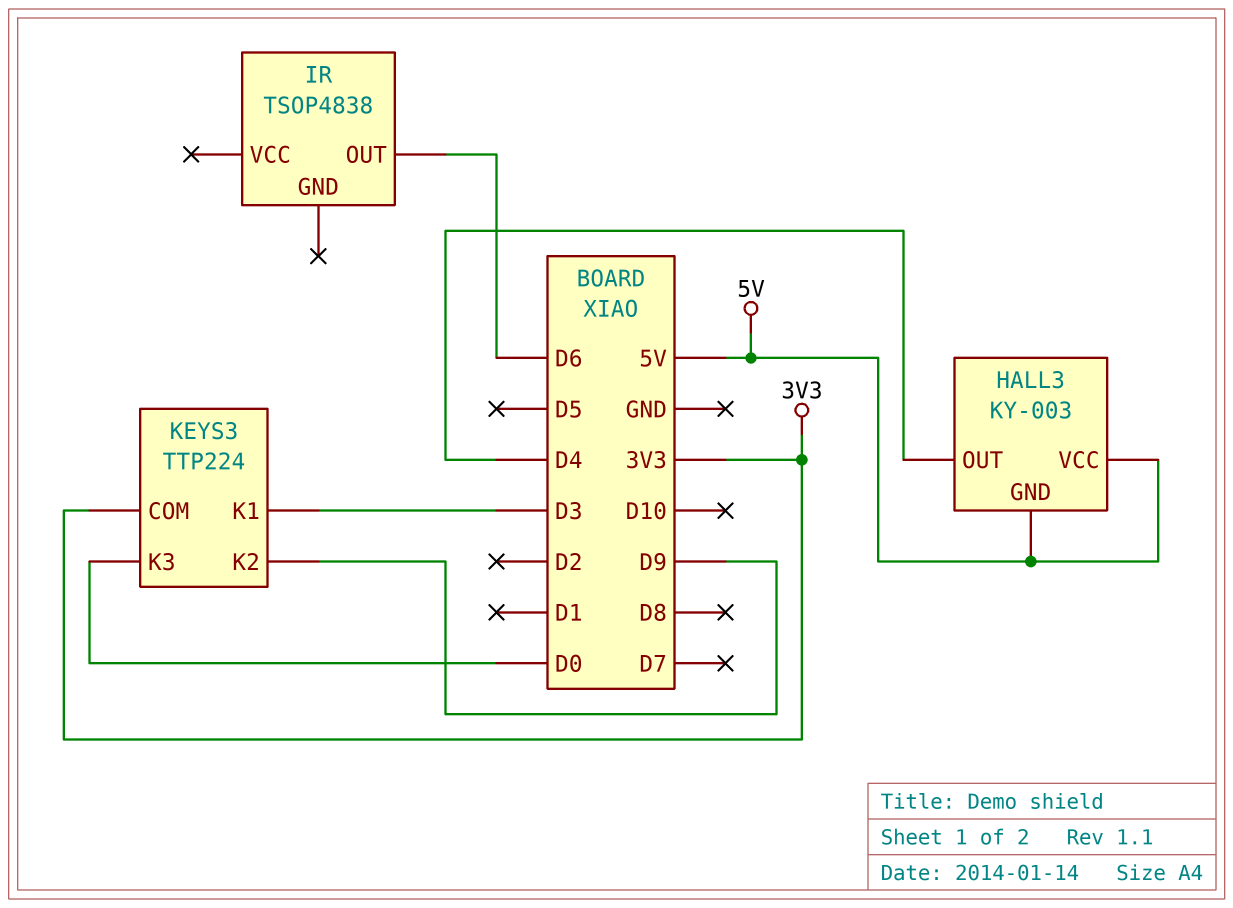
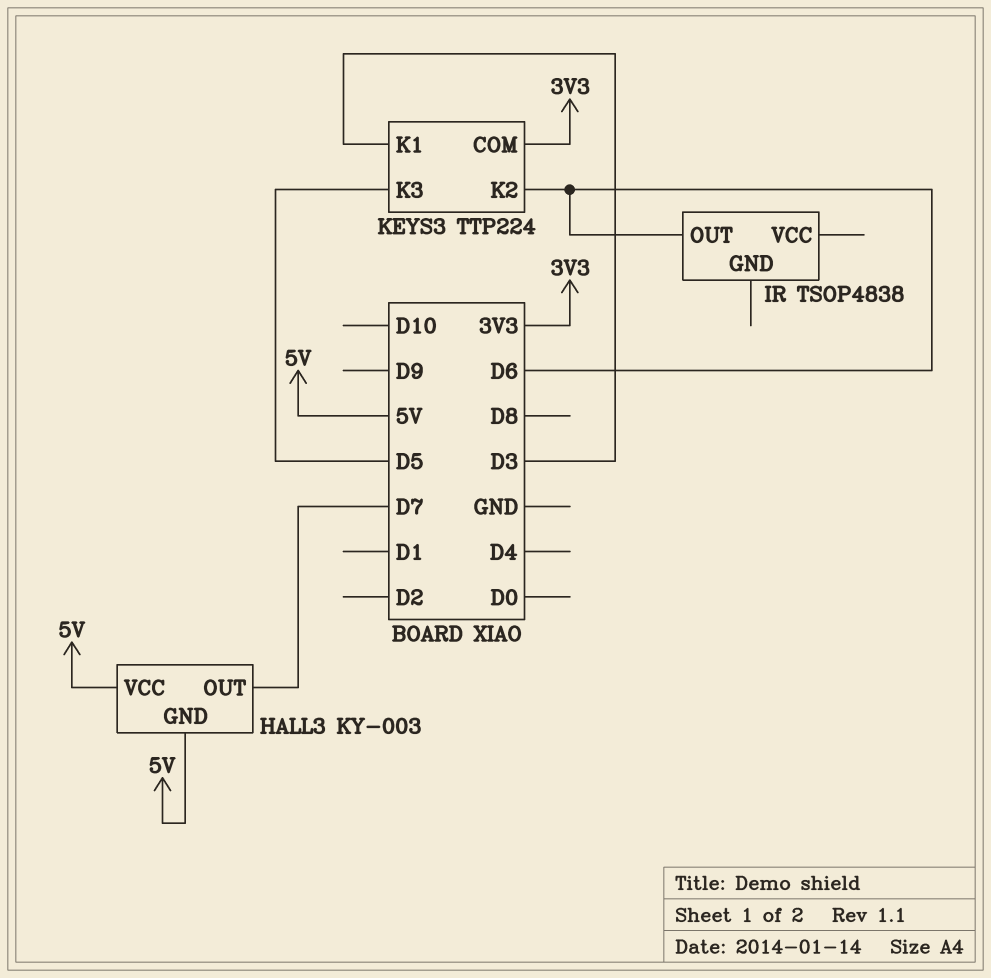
HALL3 pin OUT: D4 -> D7
KEYS3 pin K2: D9 -> D6
KEYS3 pin K3: D0 -> D5

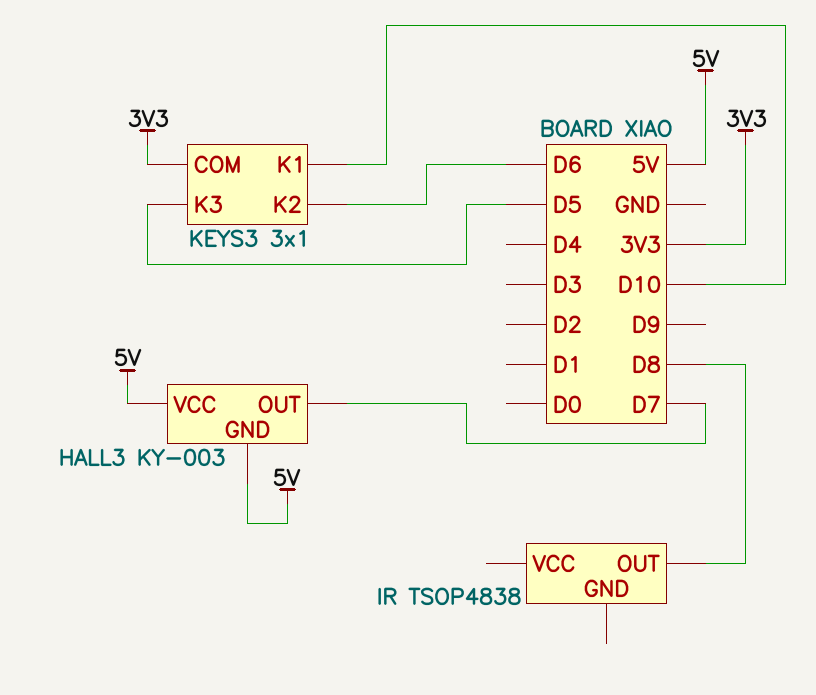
IR pin OUT: D6 -> D8
KEYS3: TTP224 -> 3x1
KEYS3 pin K1: D3 -> D10

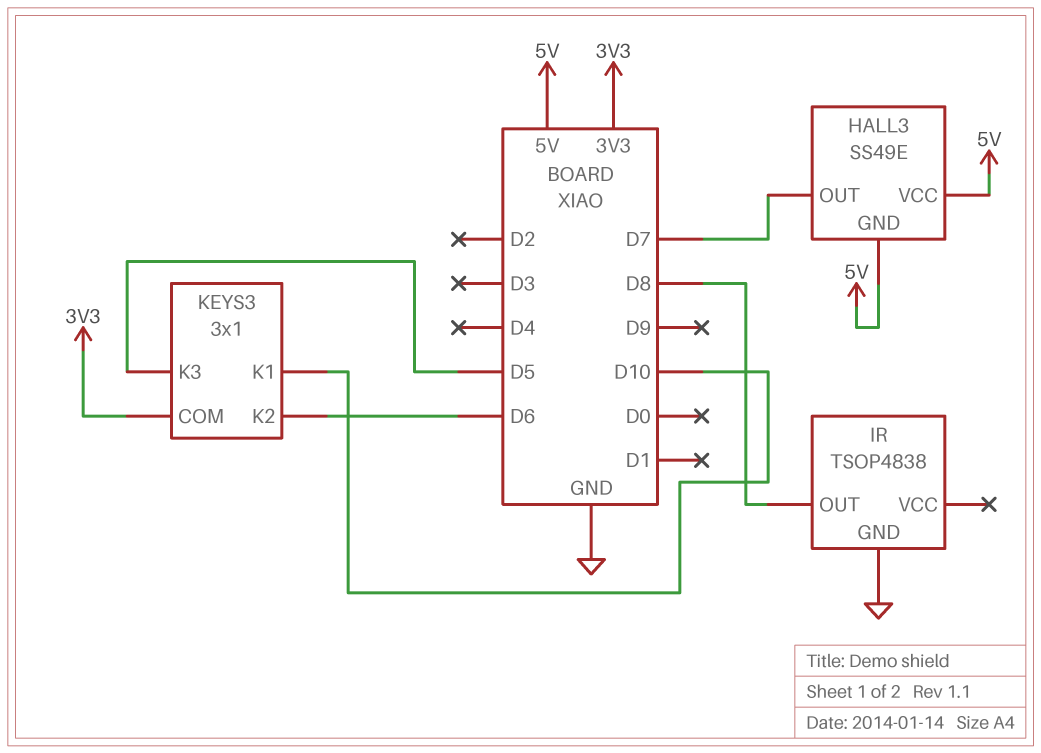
HALL3: KY-003 -> SS49E
IR pin GND: none -> GND

